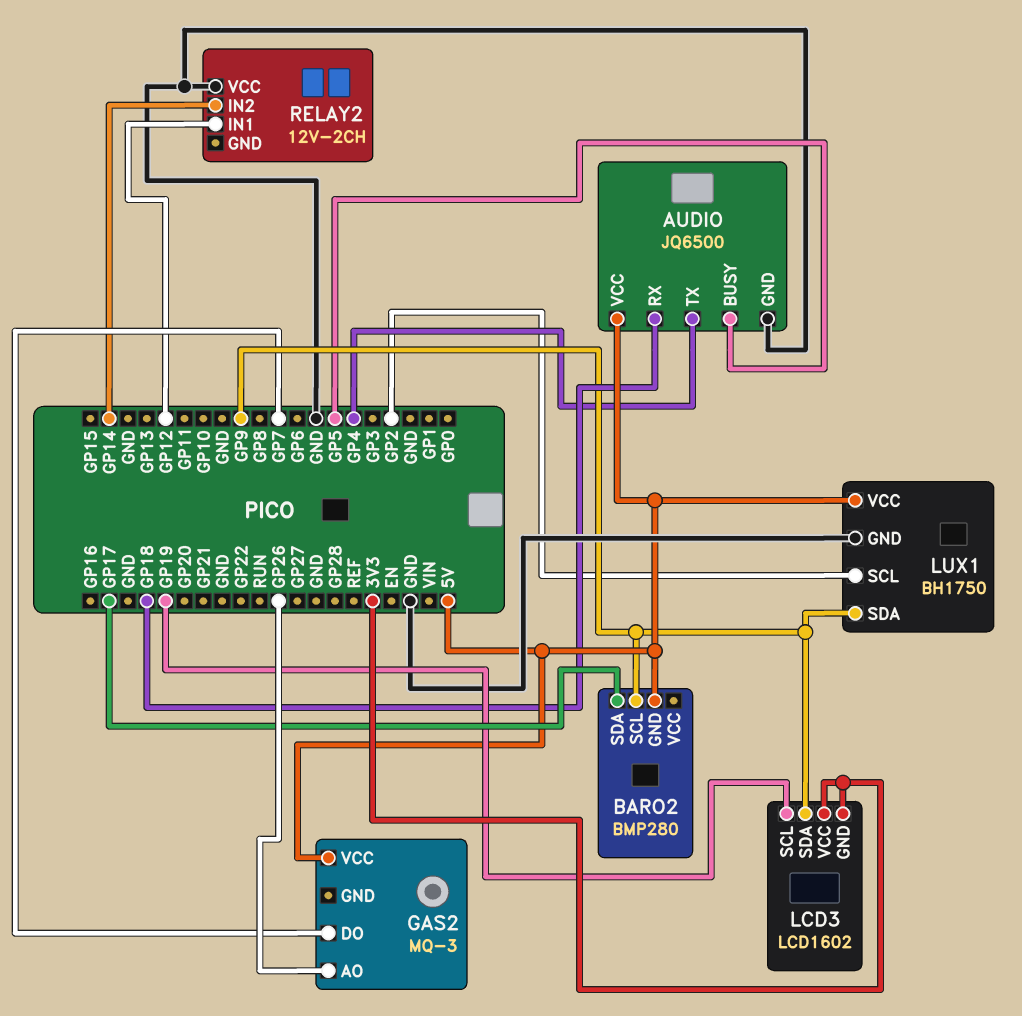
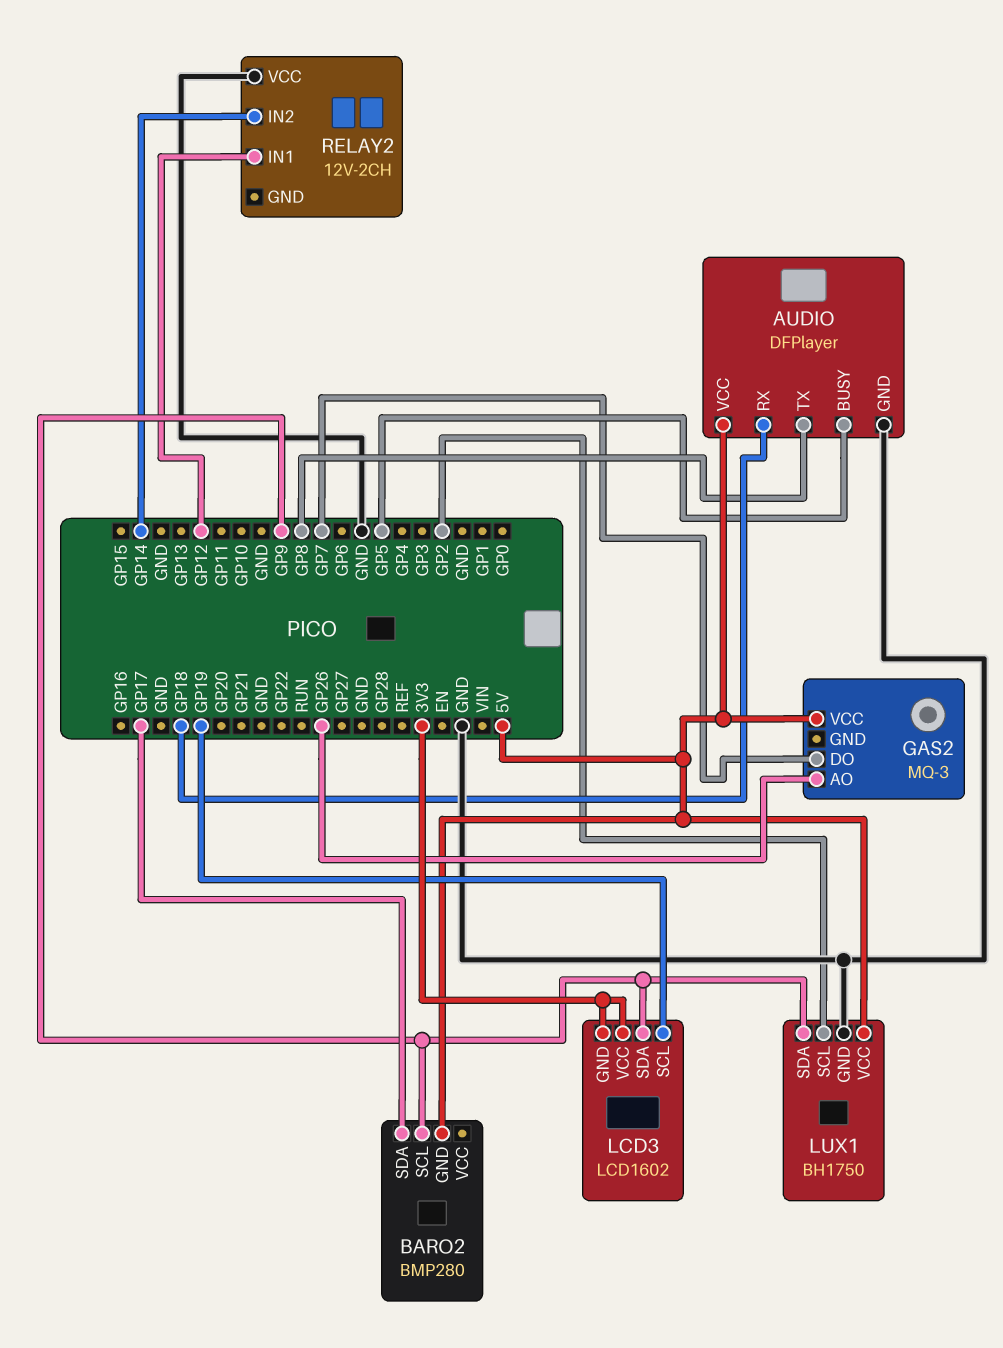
AUDIO: JQ6500 -> DFPlayer
AUDIO pin TX: GP4 -> GP8

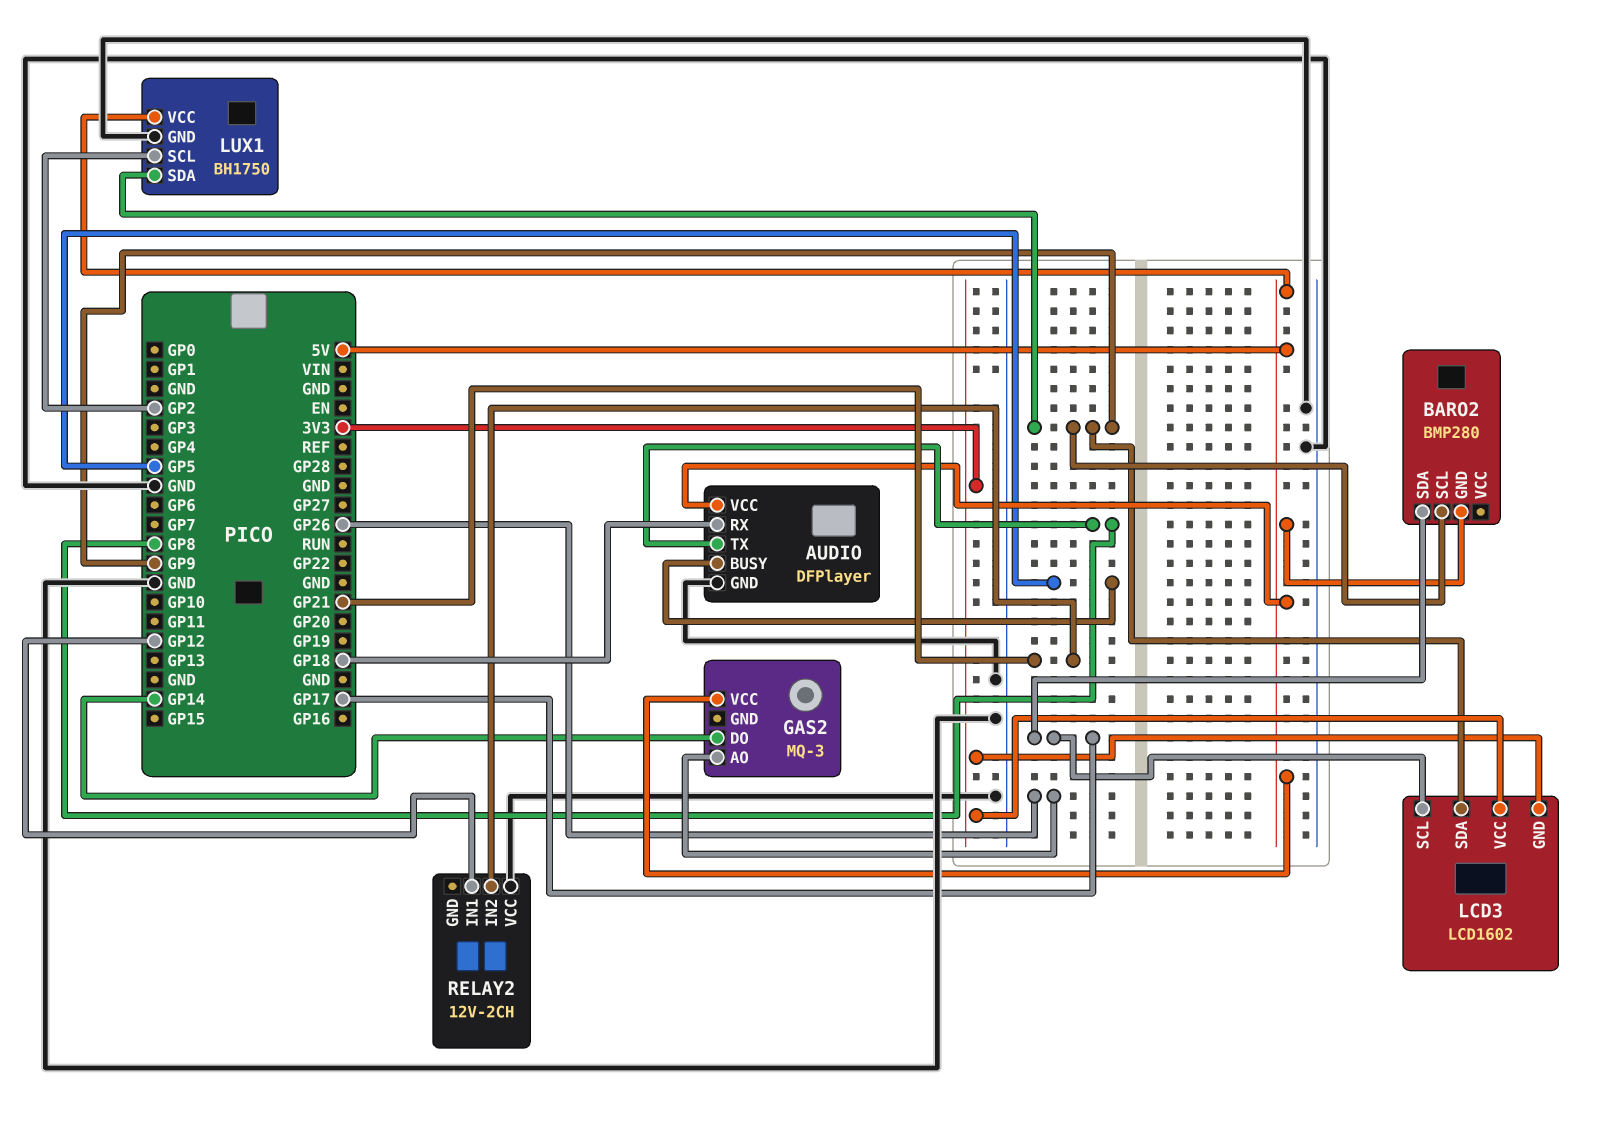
GAS2 pin DO: GP7 -> GP14
LCD3 pin SCL: GP19 -> GP17
RELAY2 pin IN2: GP14 -> GP21

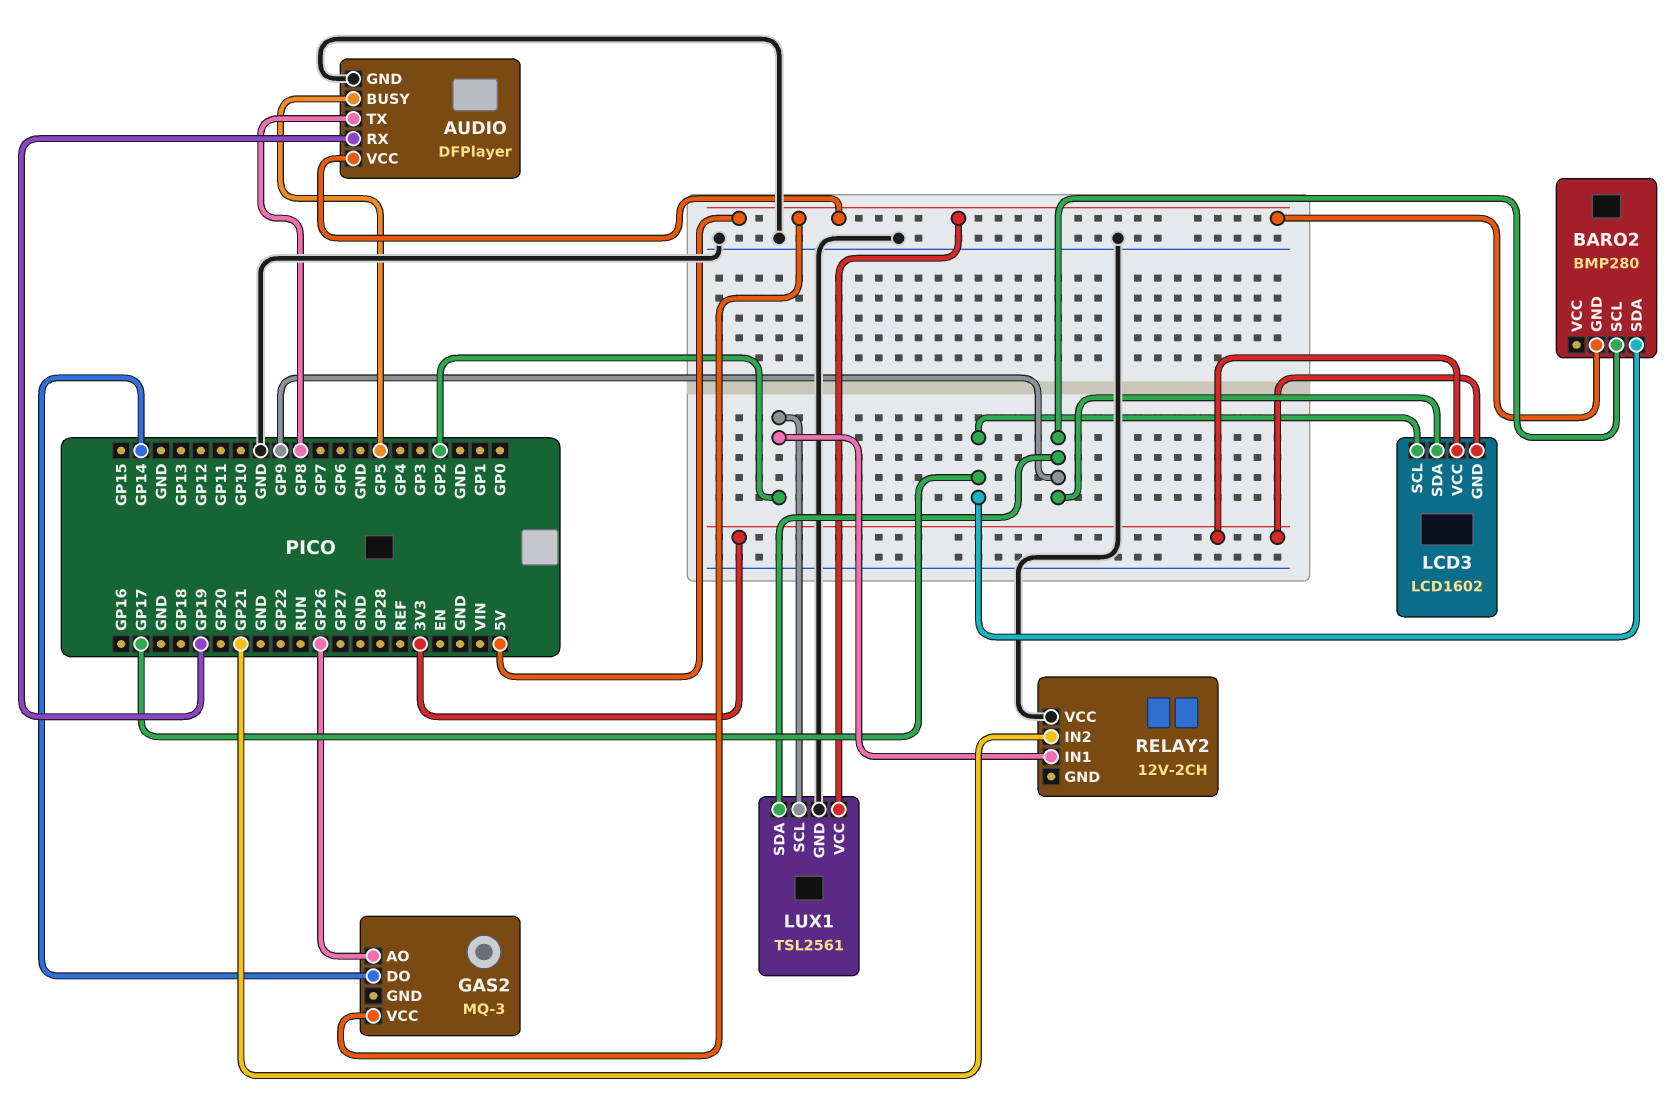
AUDIO pin RX: GP18 -> GP19
LUX1: BH1750 -> TSL2561
RELAY2 pin IN1: GP12 -> GP2

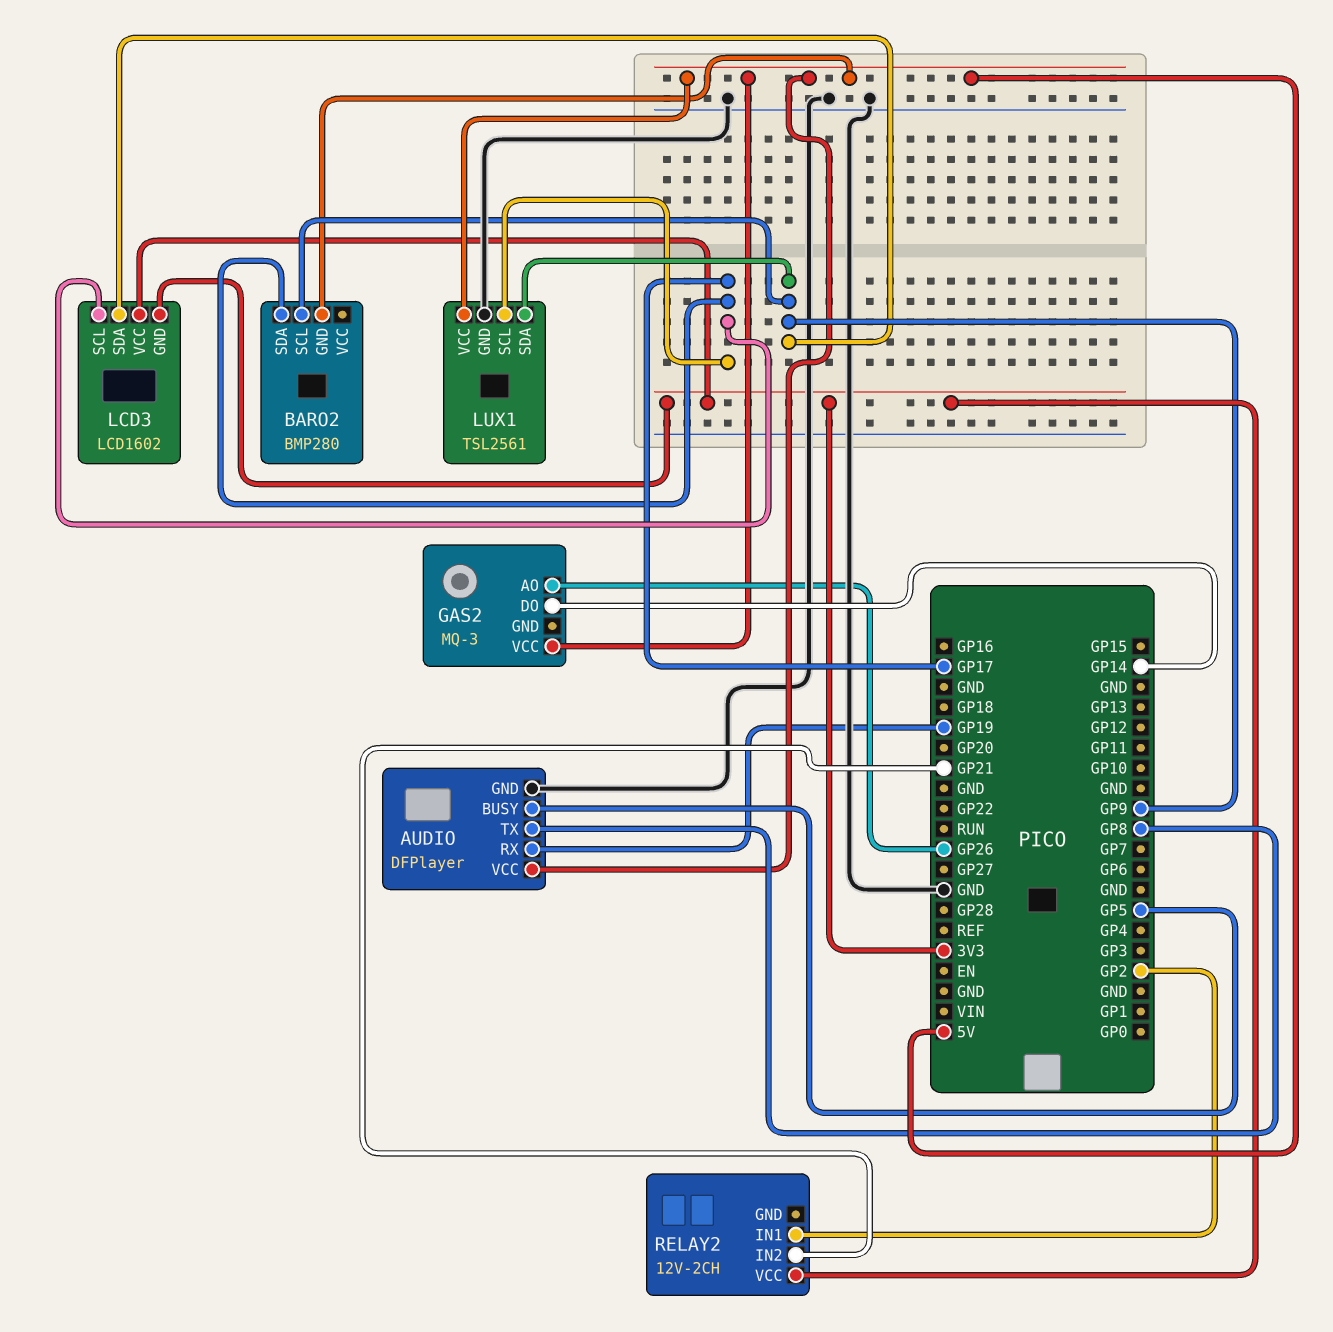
LUX1 pin SCL: GP2 -> GP17
RELAY2 pin VCC: GND -> 3V3

